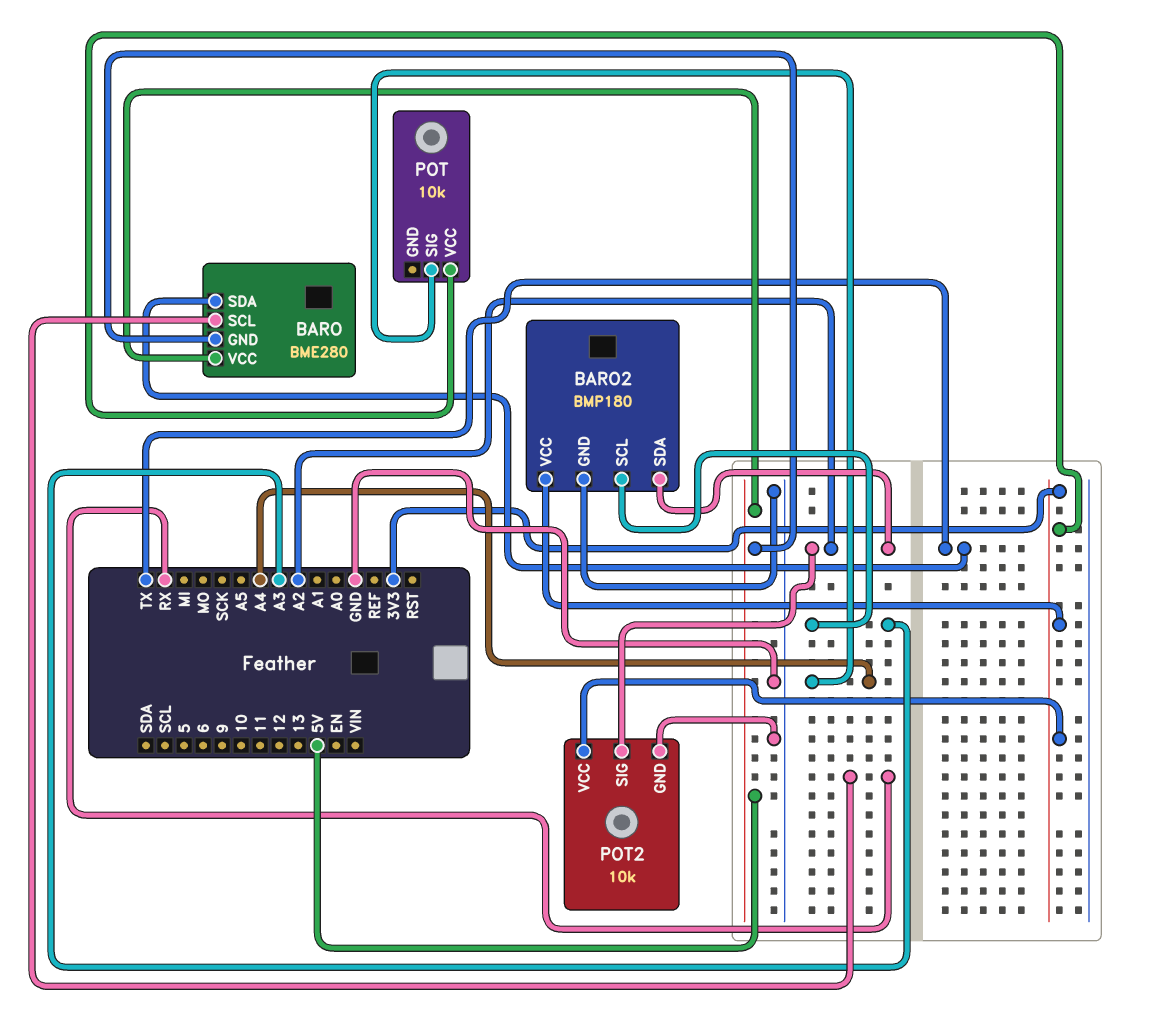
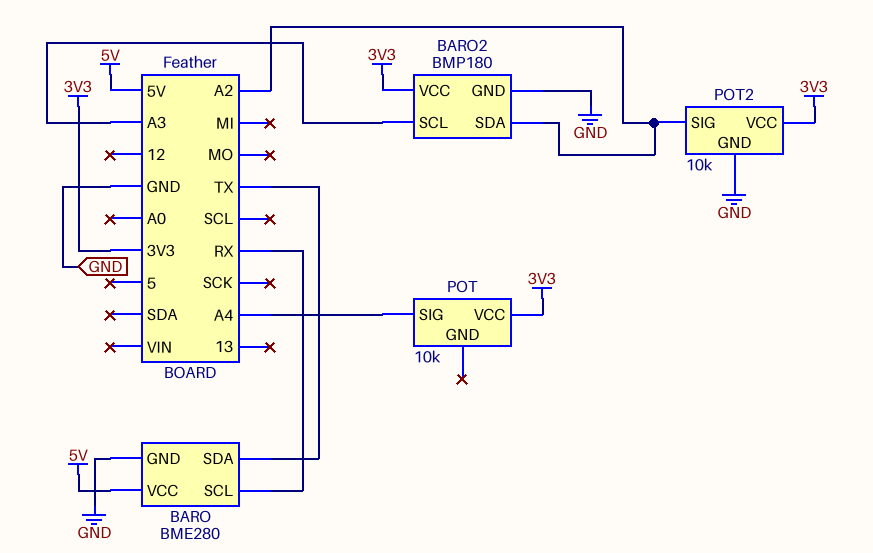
BARO pin GND: 5V -> GND

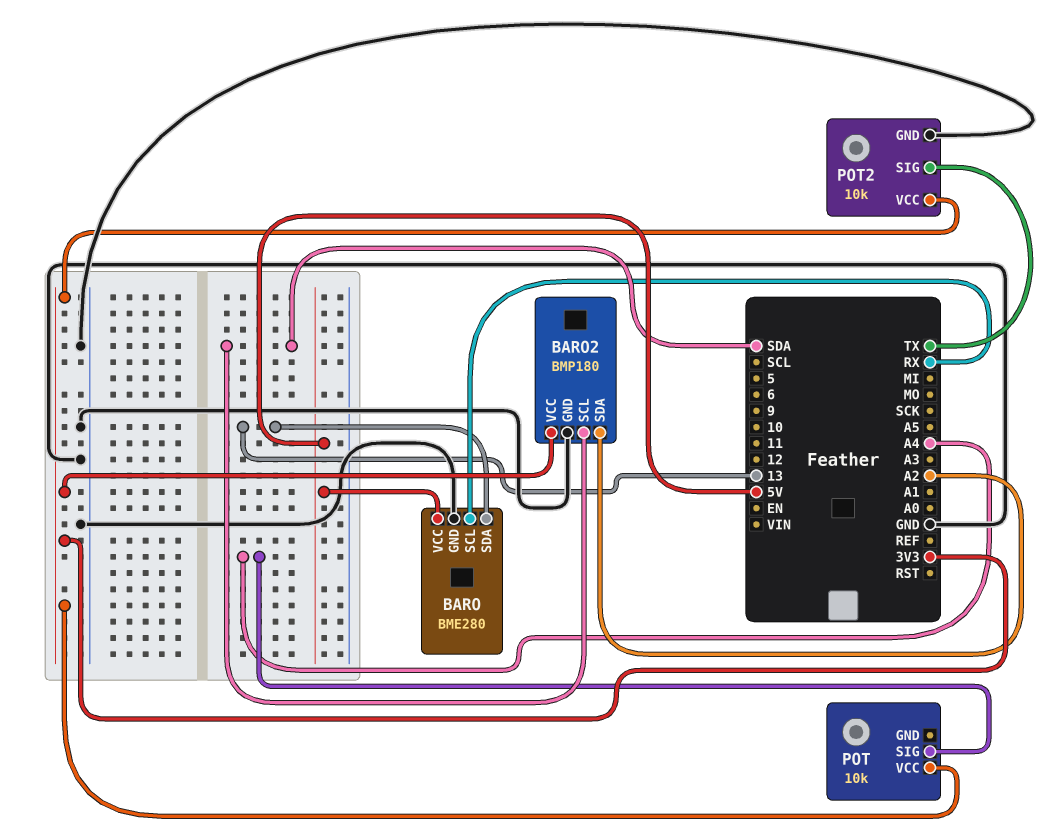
BARO pin SDA: TX -> 13
BARO2 pin SCL: A3 -> SDA
POT2 pin SIG: A2 -> TX

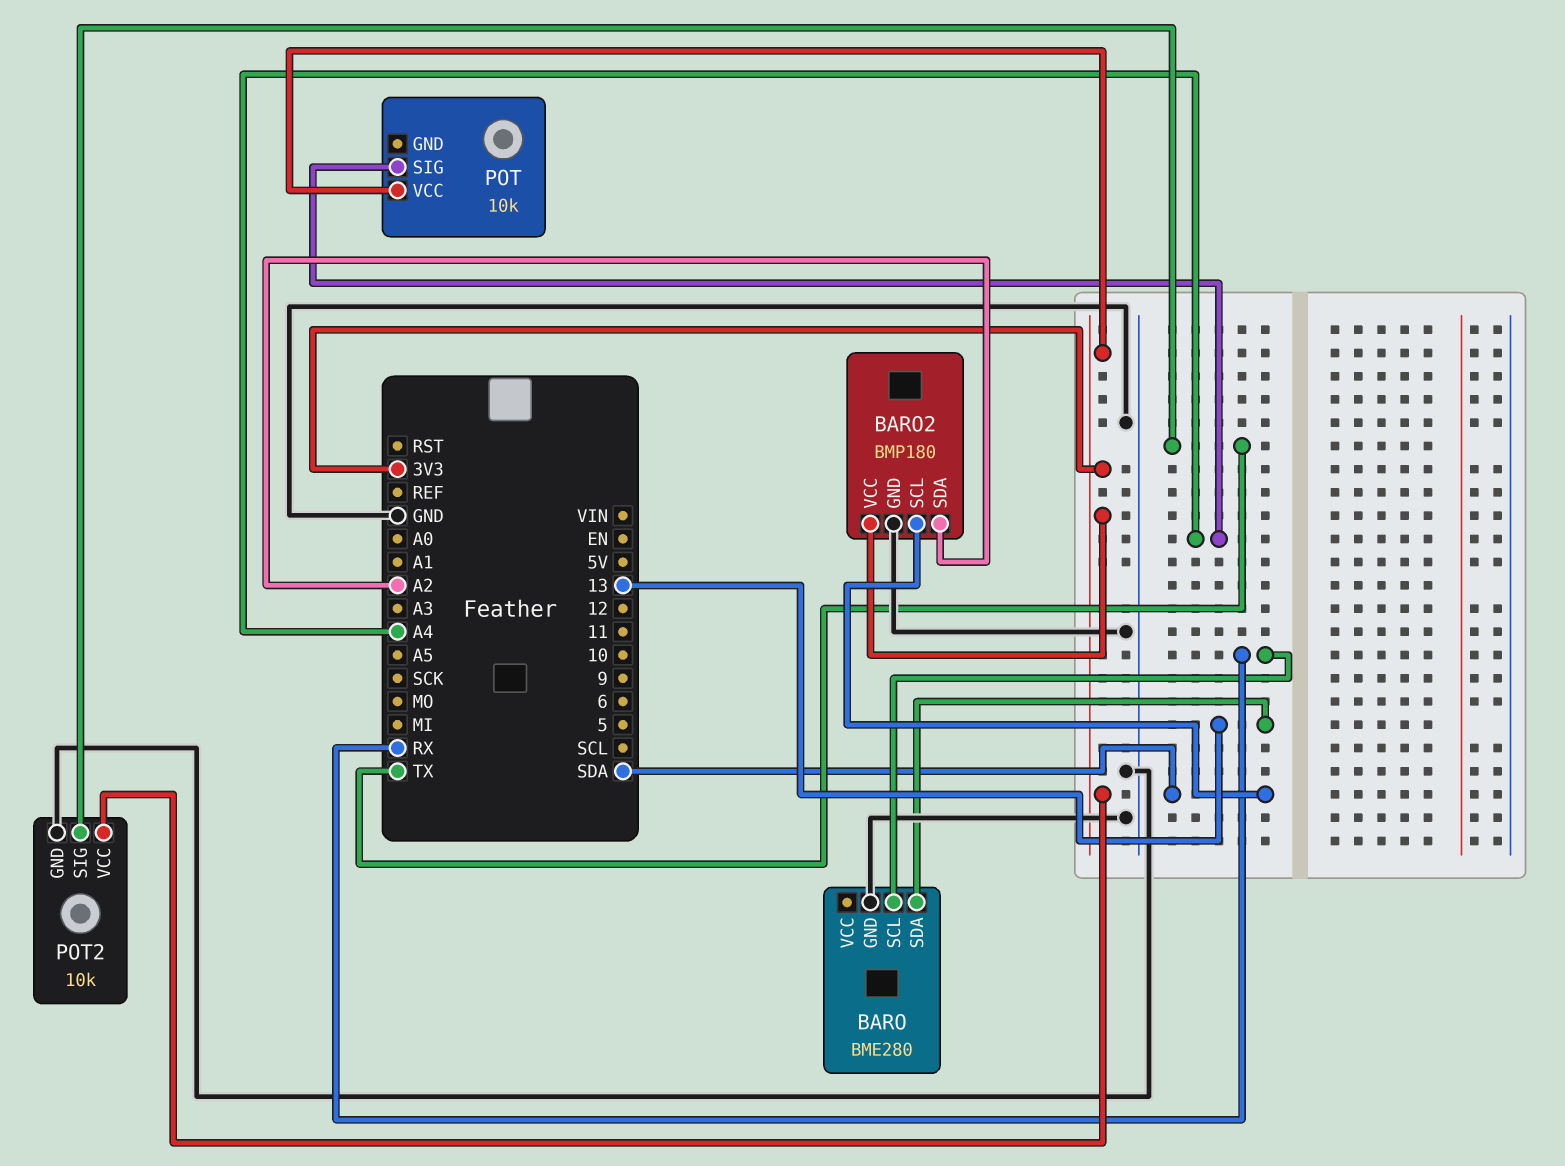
BARO pin VCC: 5V -> none

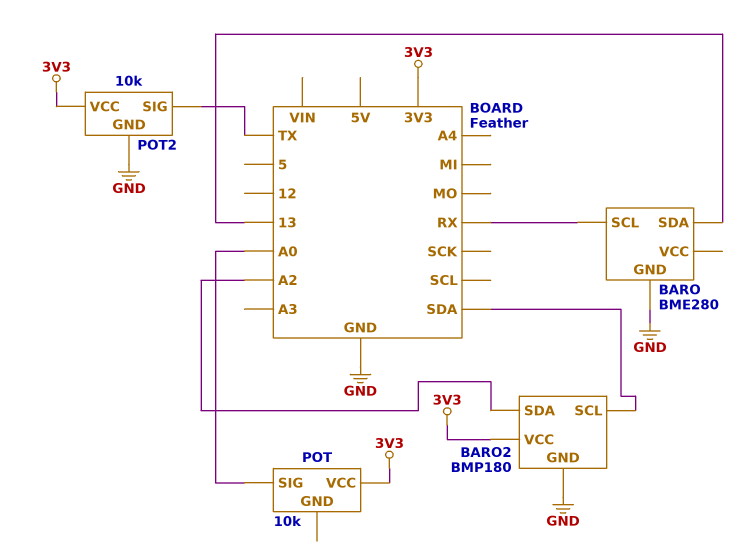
POT pin SIG: A4 -> A0

